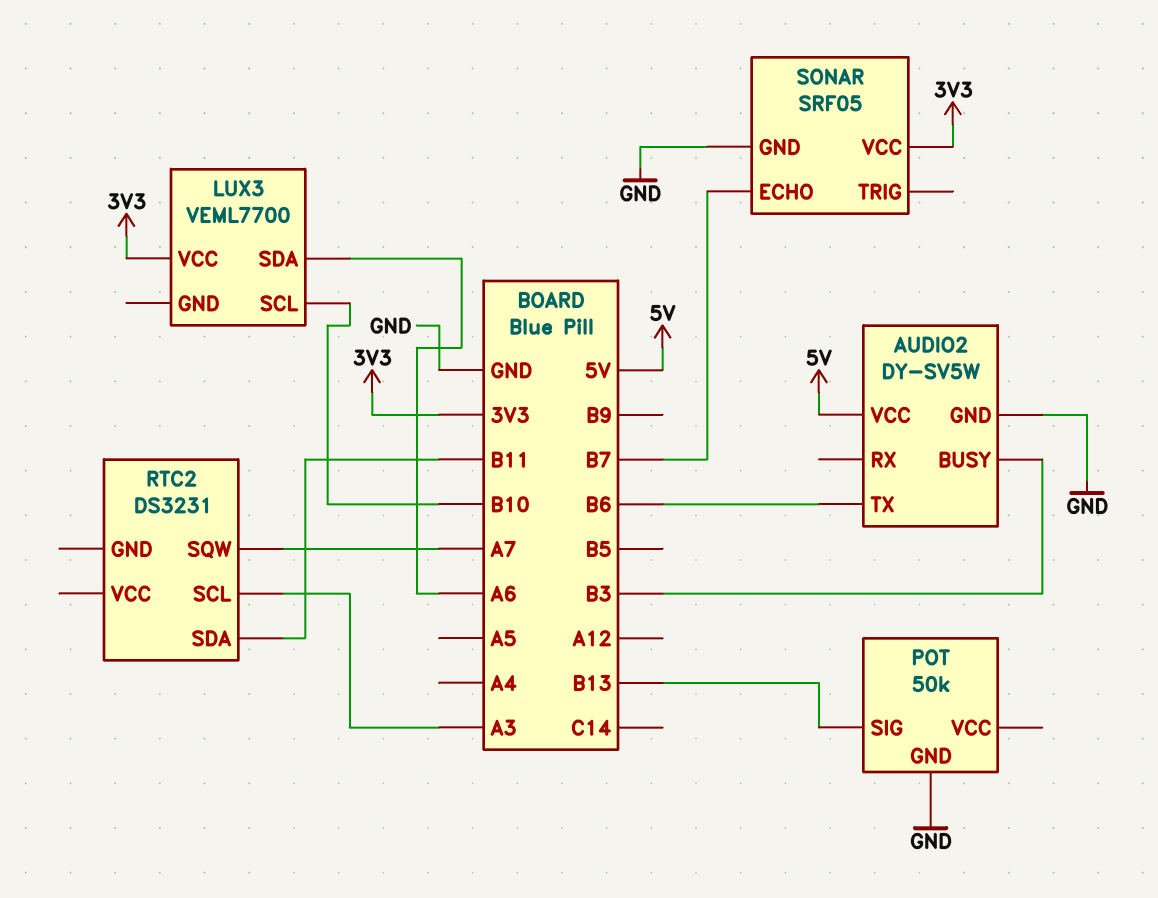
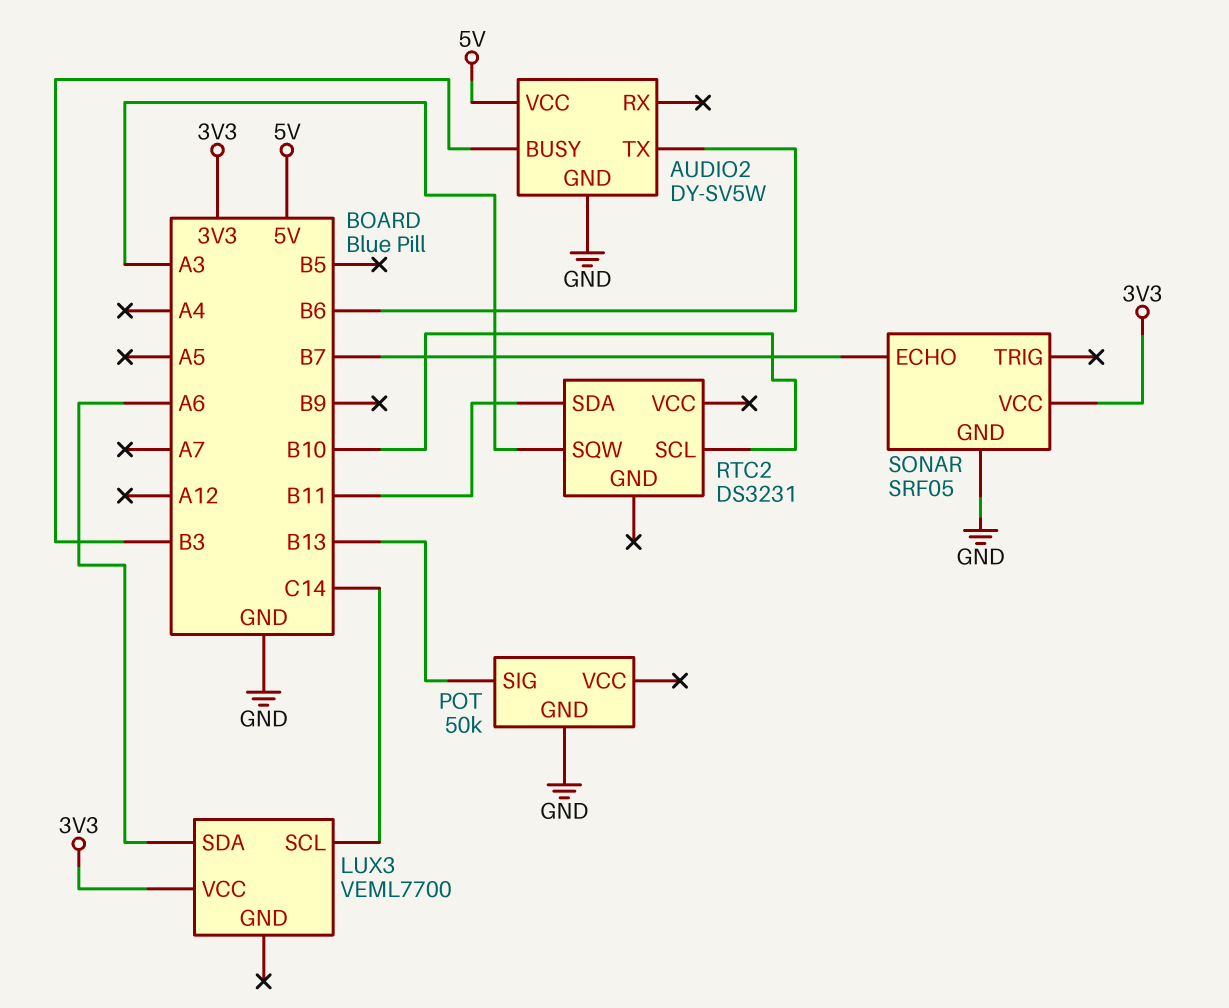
LUX3 pin SCL: B10 -> C14
RTC2 pin SCL: A3 -> B10
RTC2 pin SQW: A7 -> A3

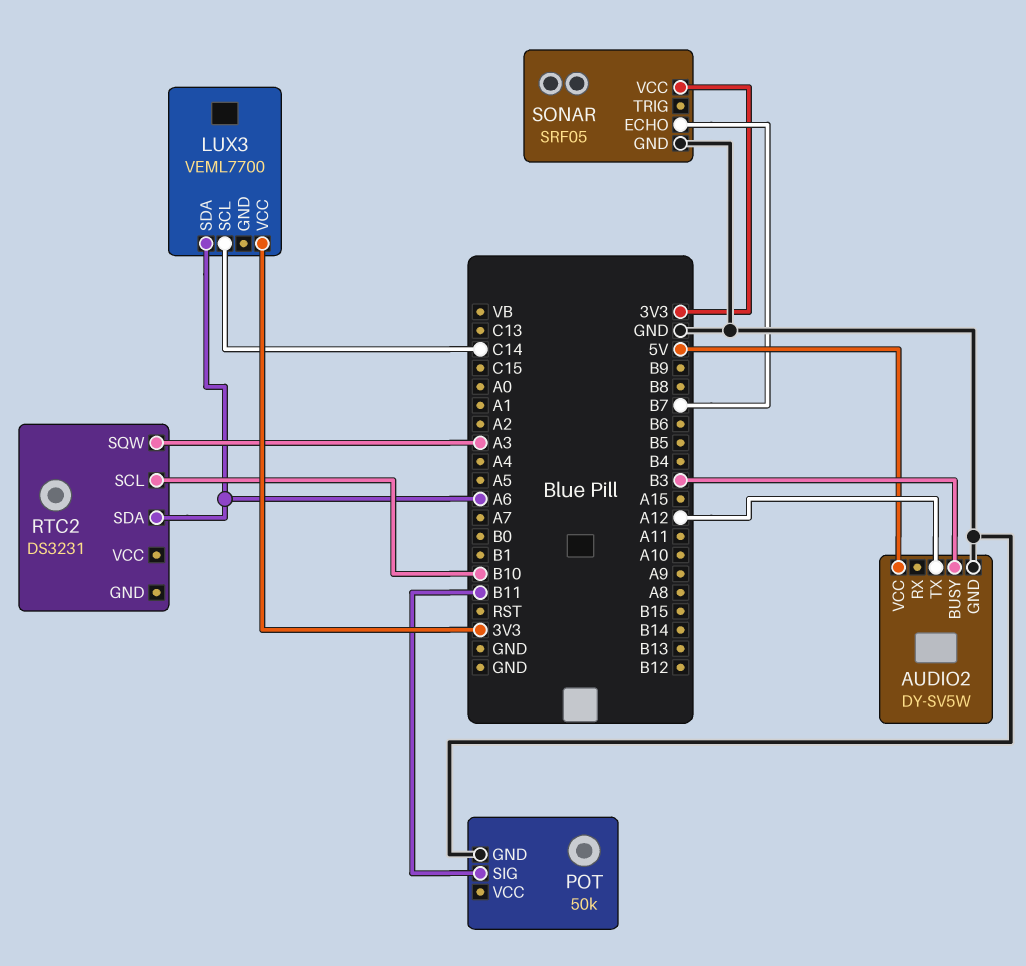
AUDIO2 pin TX: B6 -> A12
POT pin SIG: B13 -> B11
RTC2 pin SDA: B11 -> A6

